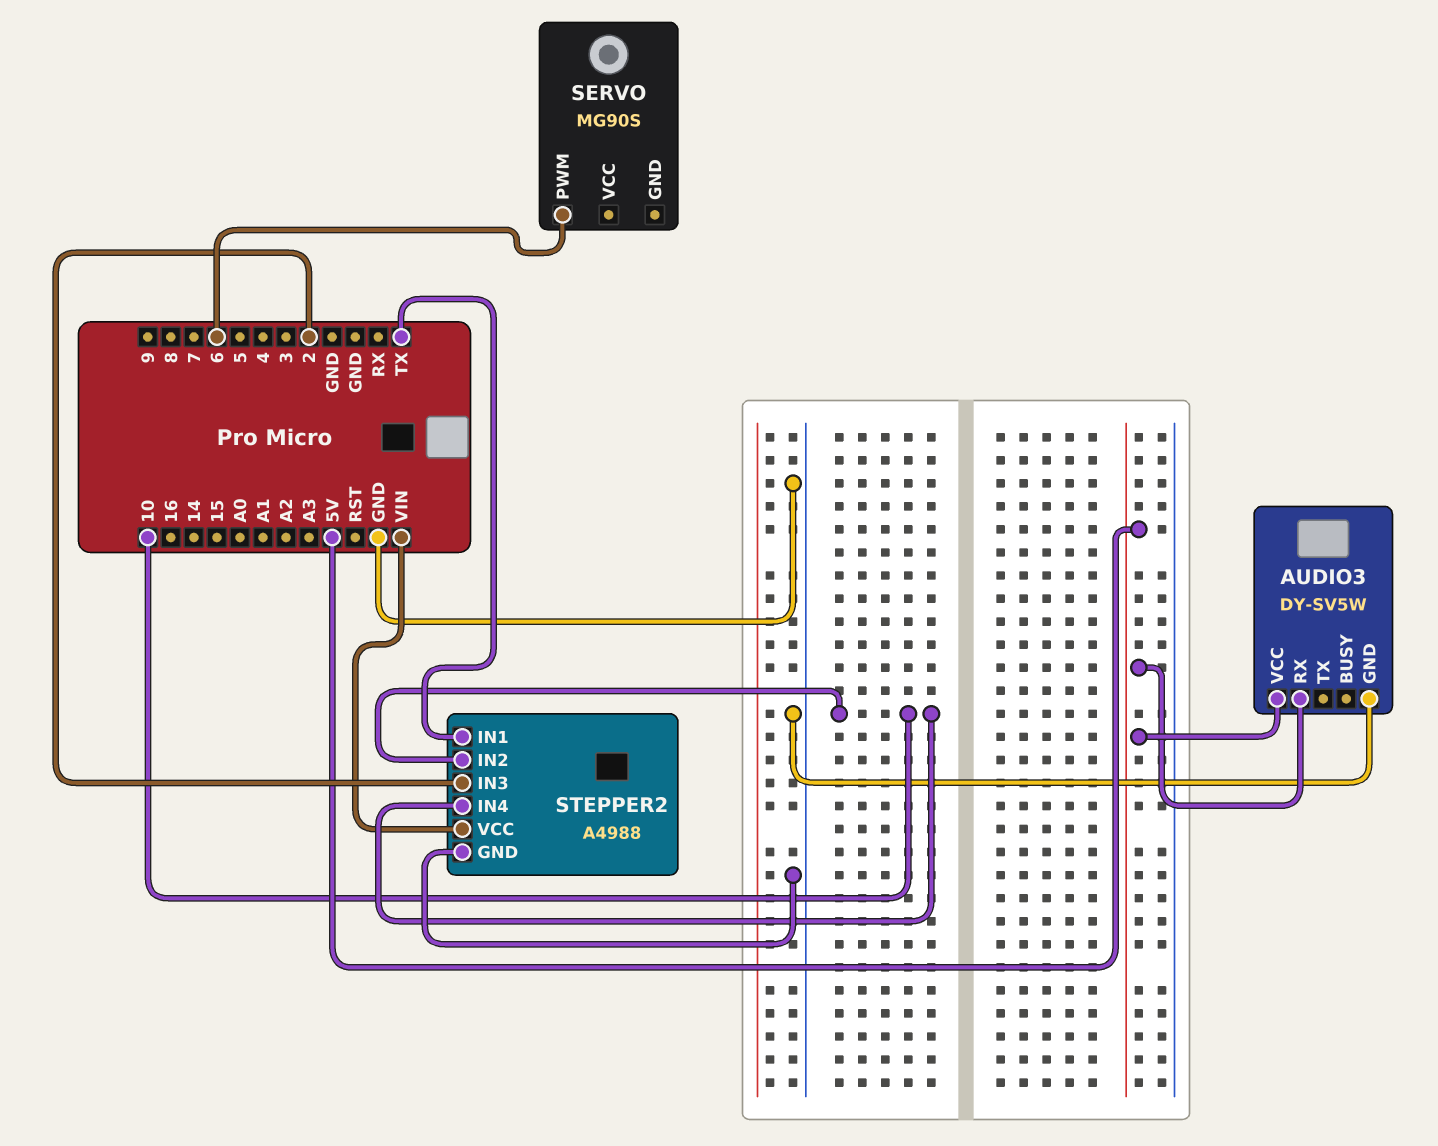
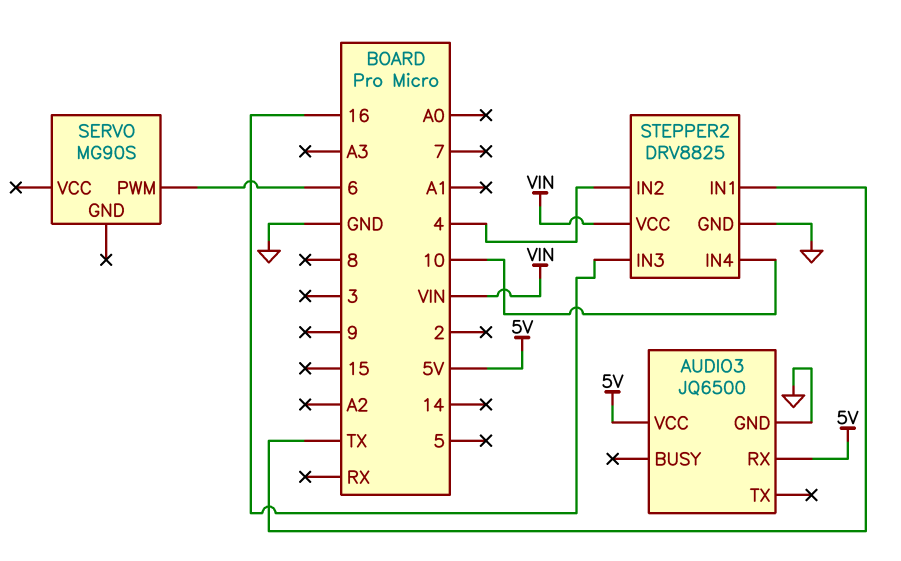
AUDIO3: DY-SV5W -> JQ6500
STEPPER2: A4988 -> DRV8825
STEPPER2 pin IN2: 10 -> 4
STEPPER2 pin IN3: 2 -> 16

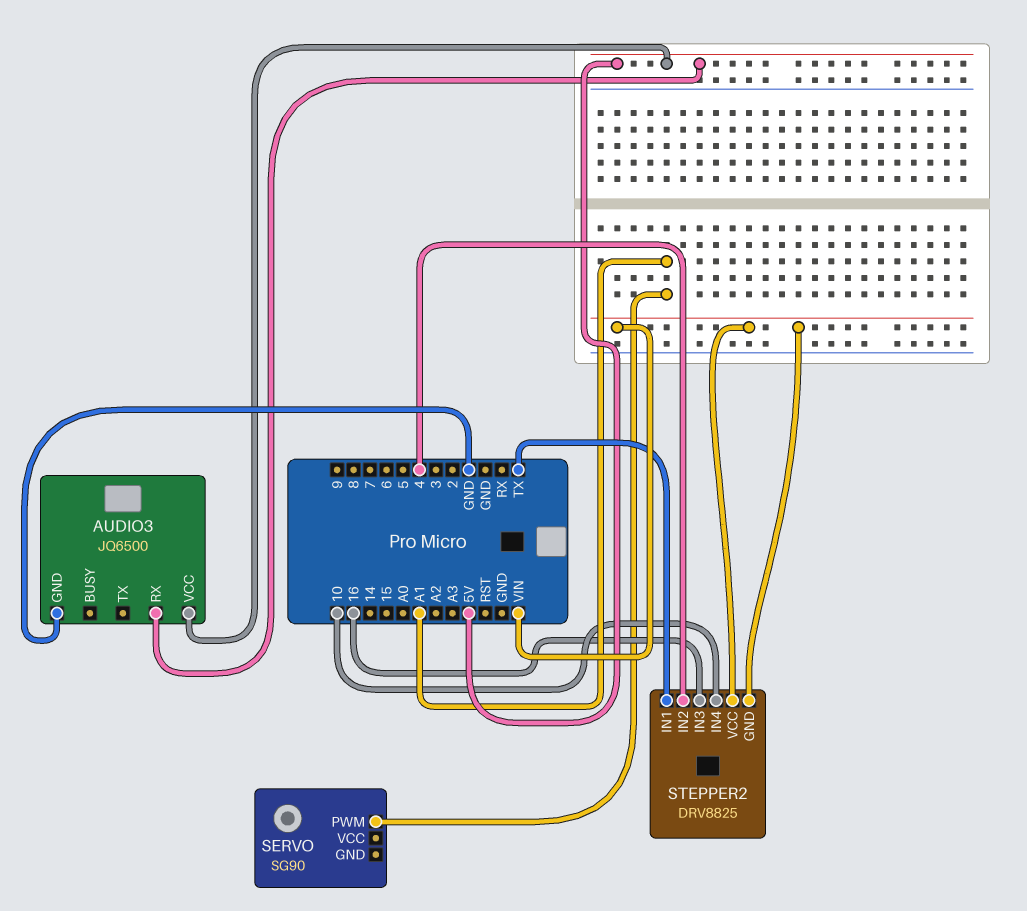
SERVO: MG90S -> SG90
SERVO pin PWM: 6 -> A1
STEPPER2 pin GND: GND -> VIN

